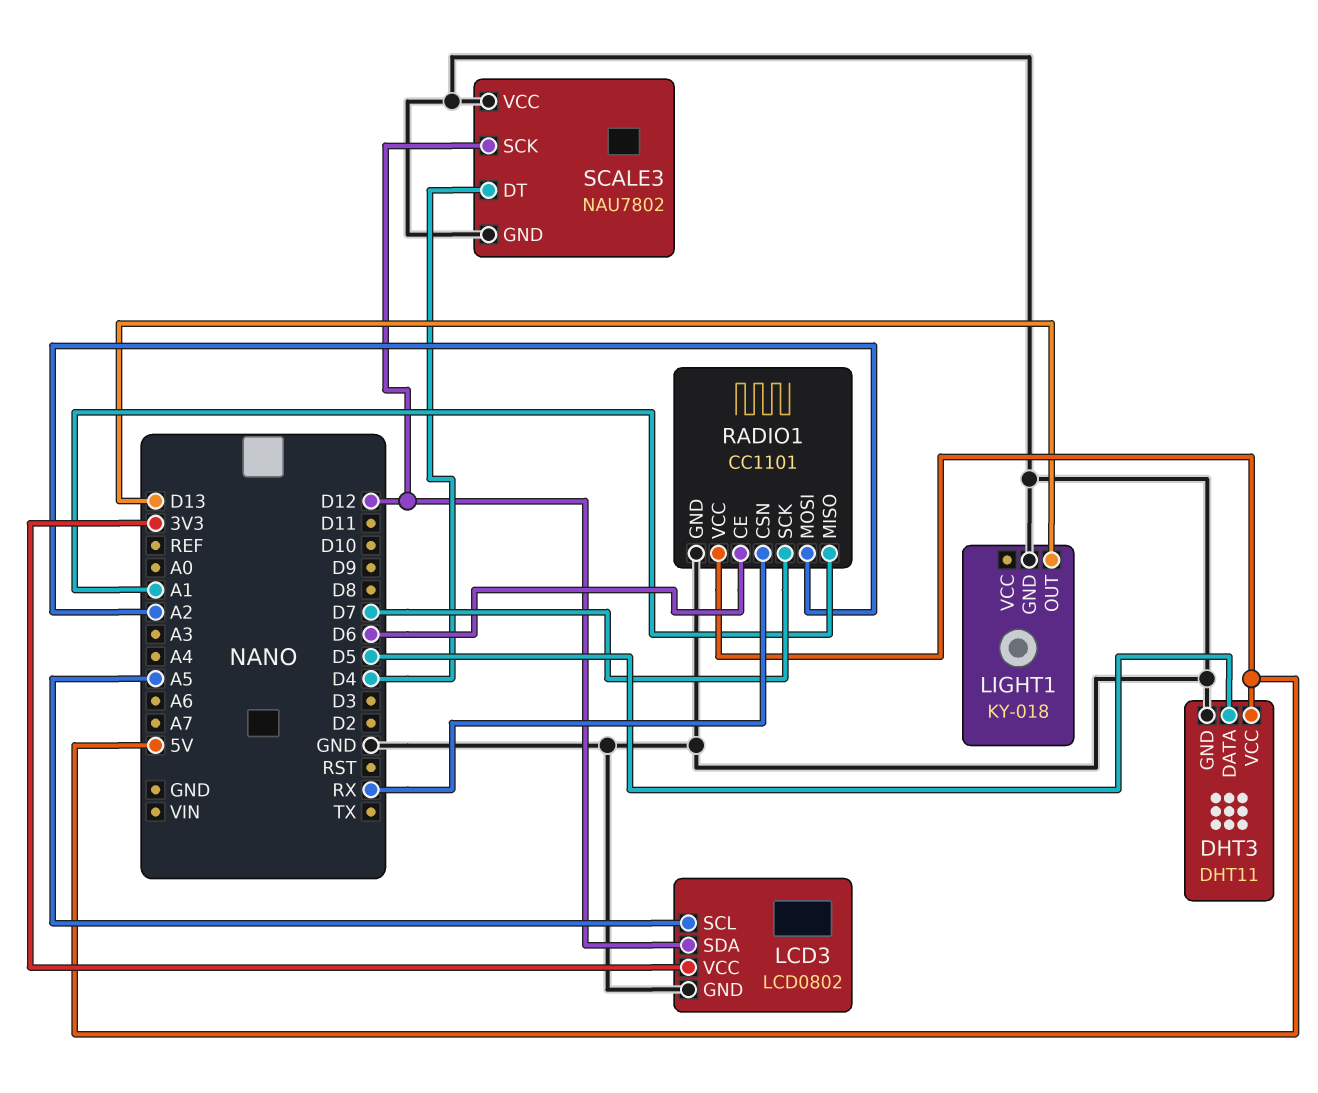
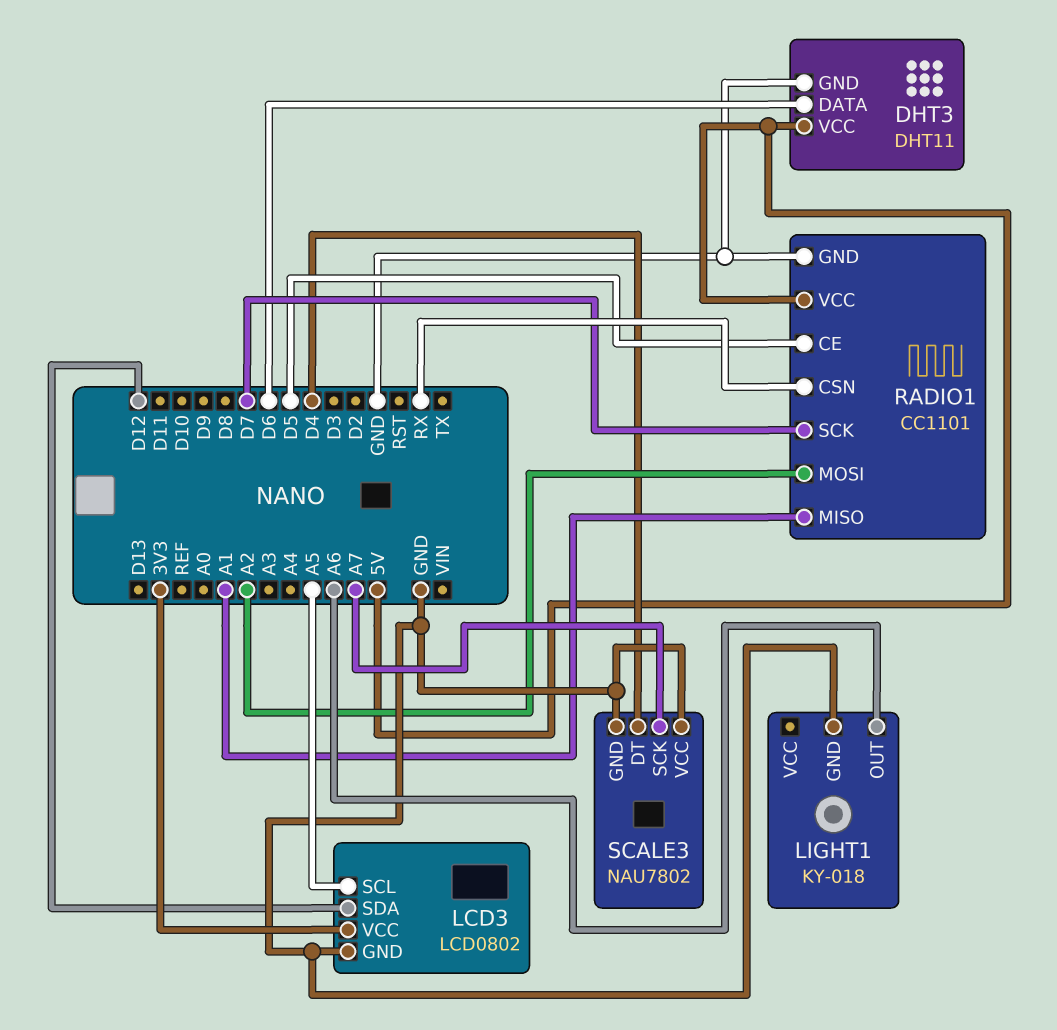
DHT3 pin DATA: D5 -> D6
LIGHT1 pin OUT: D13 -> A6
RADIO1 pin CE: D6 -> D5
SCALE3 pin SCK: D12 -> A7

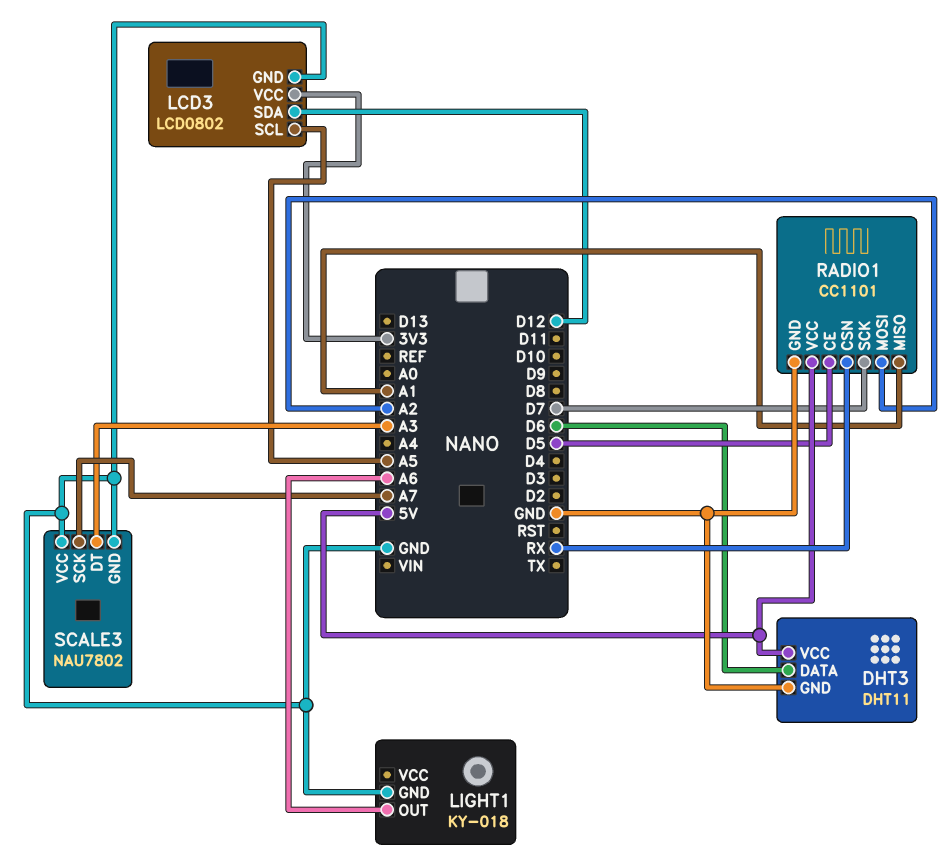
SCALE3 pin DT: D4 -> A3

